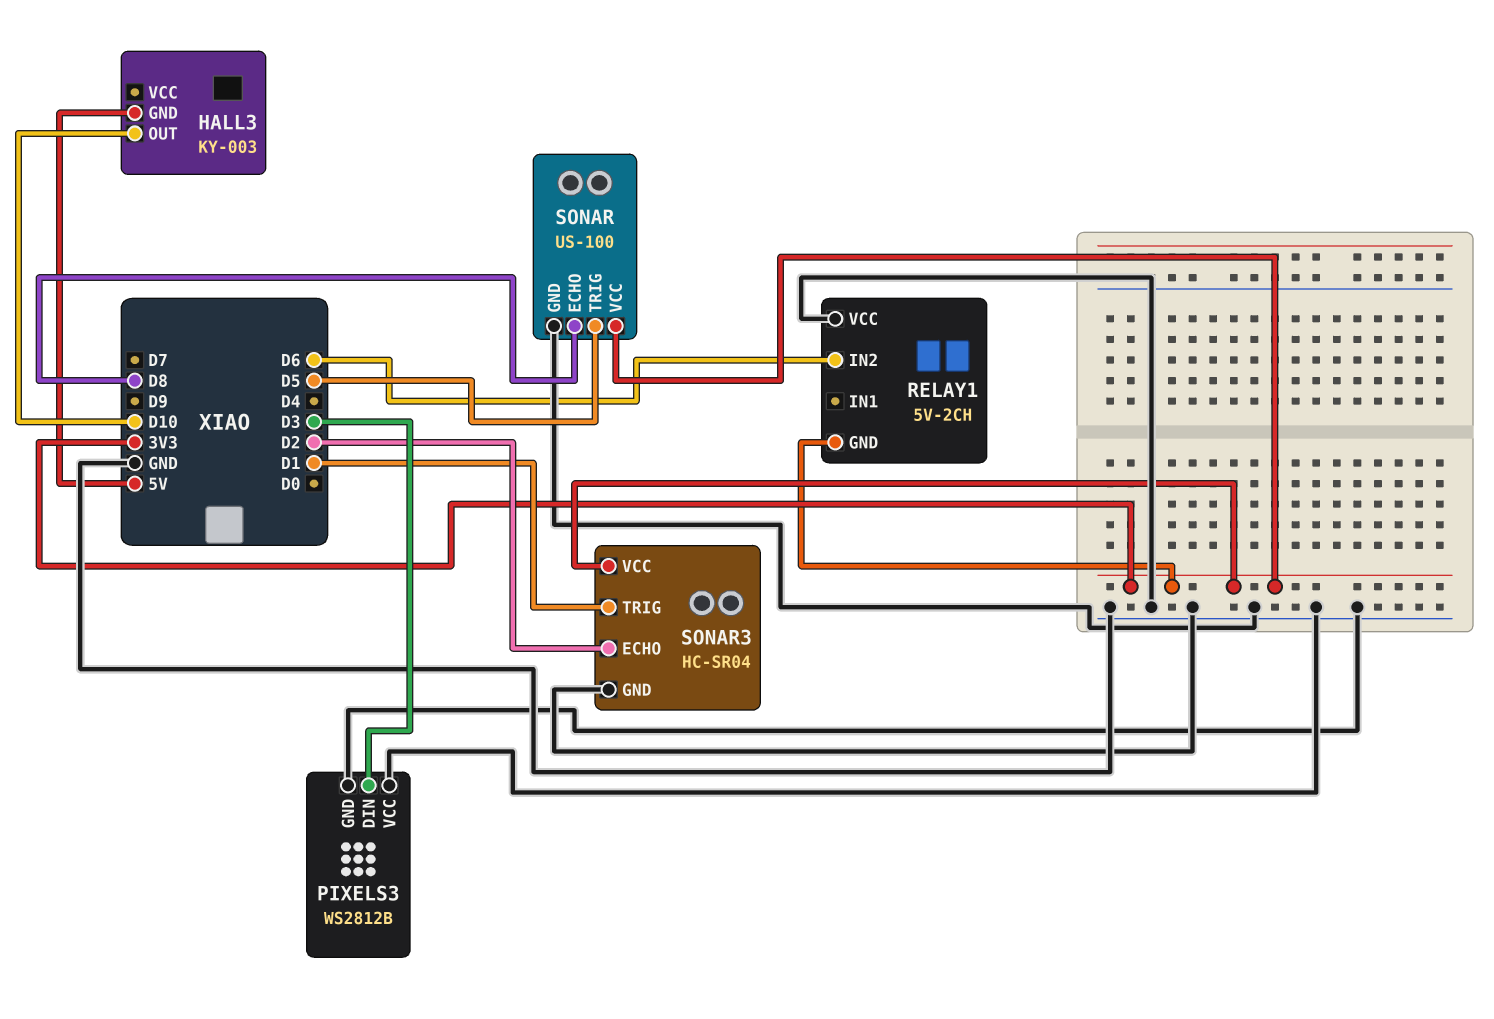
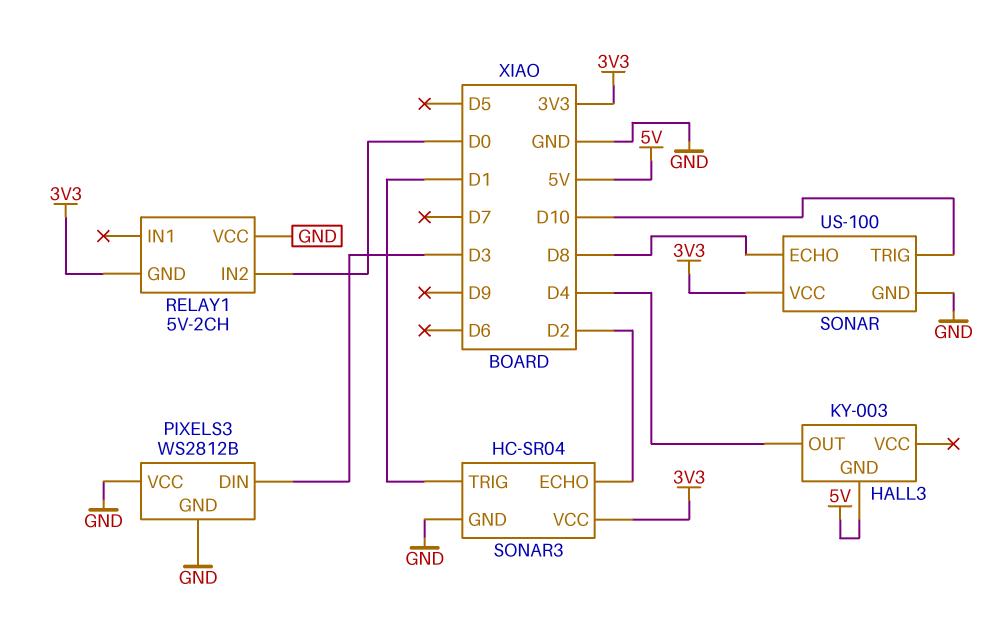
HALL3 pin OUT: D10 -> D4
RELAY1 pin IN2: D6 -> D0
SONAR pin TRIG: D5 -> D10

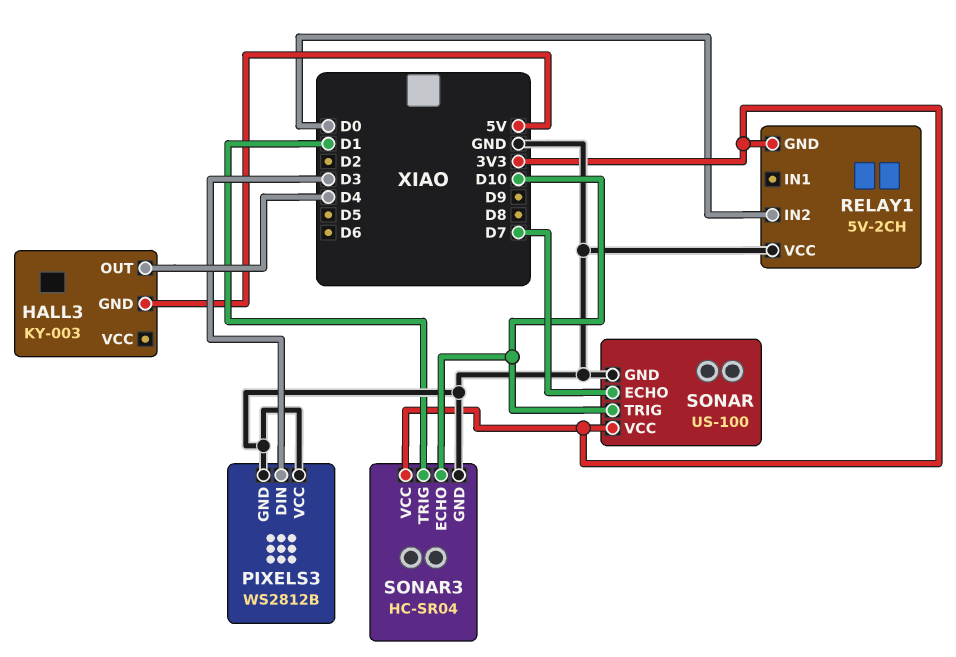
SONAR pin ECHO: D8 -> D7
SONAR3 pin ECHO: D2 -> D10

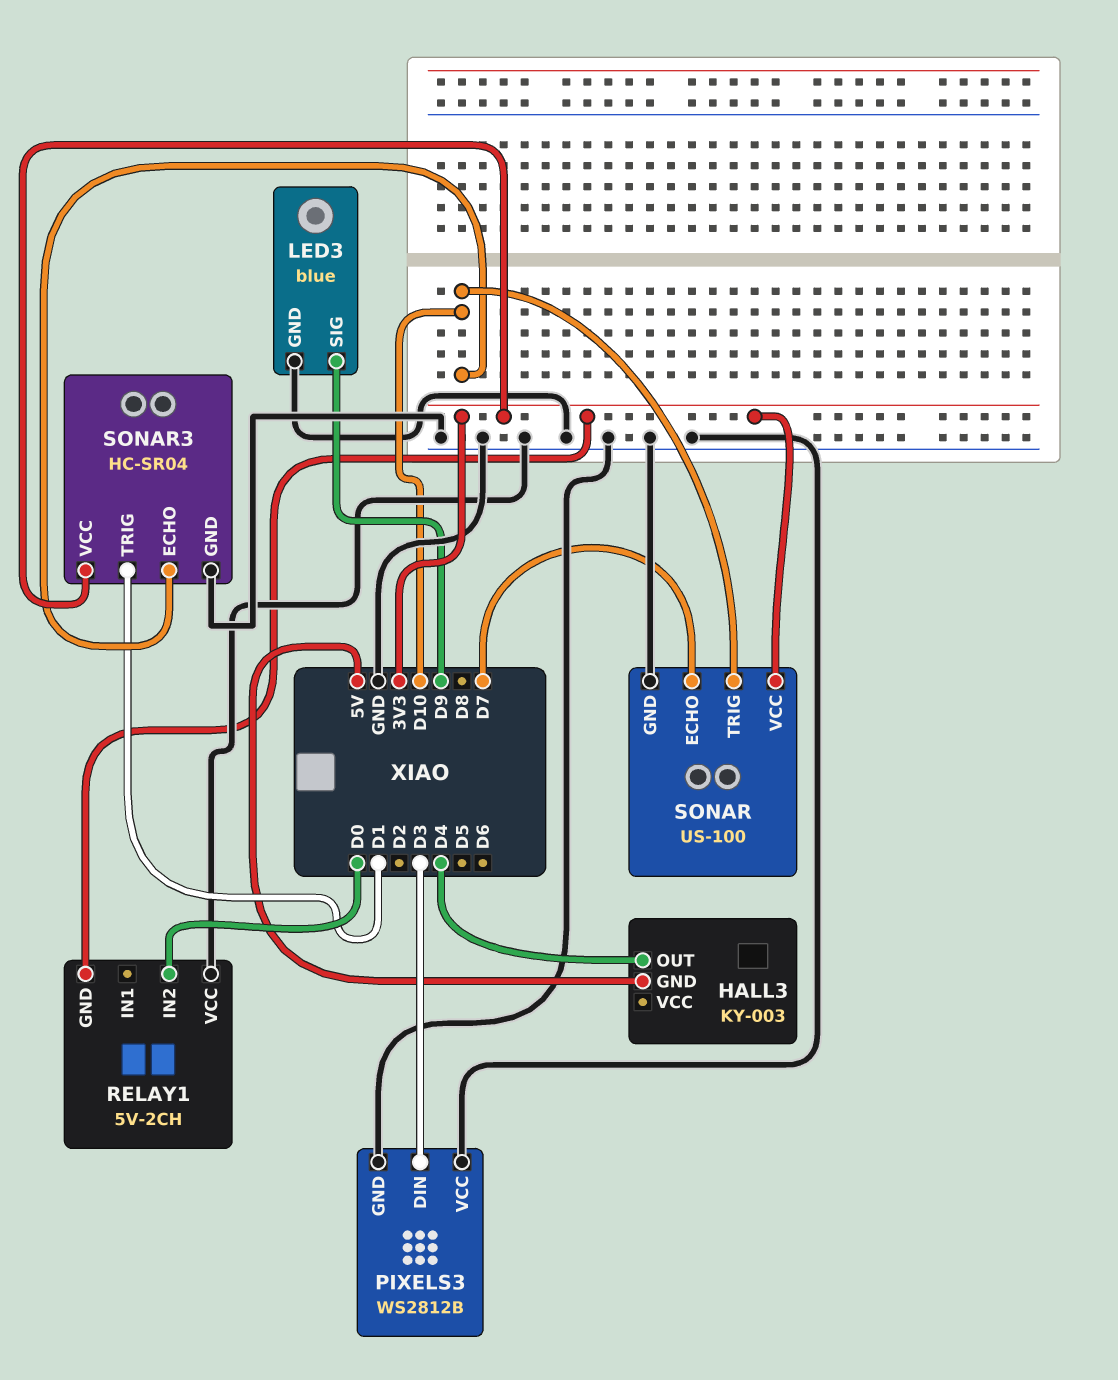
LED3: none -> blue
LED3 pin GND: none -> GND
LED3 pin SIG: none -> D9

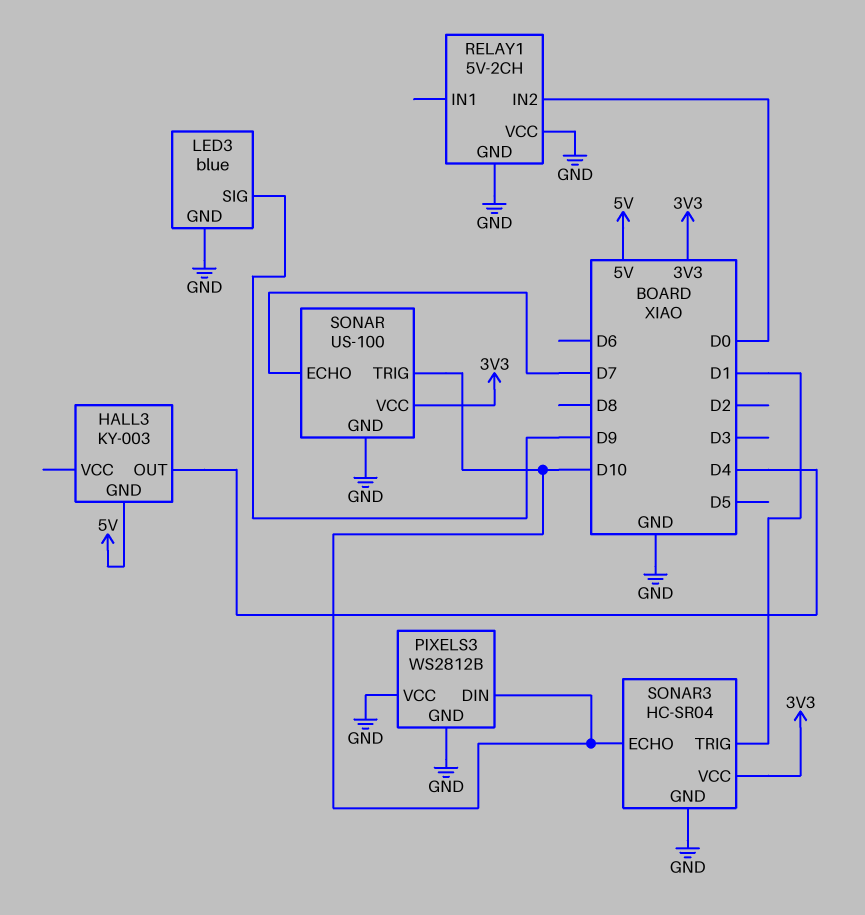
PIXELS3 pin DIN: D3 -> D10
RELAY1 pin GND: 3V3 -> GND

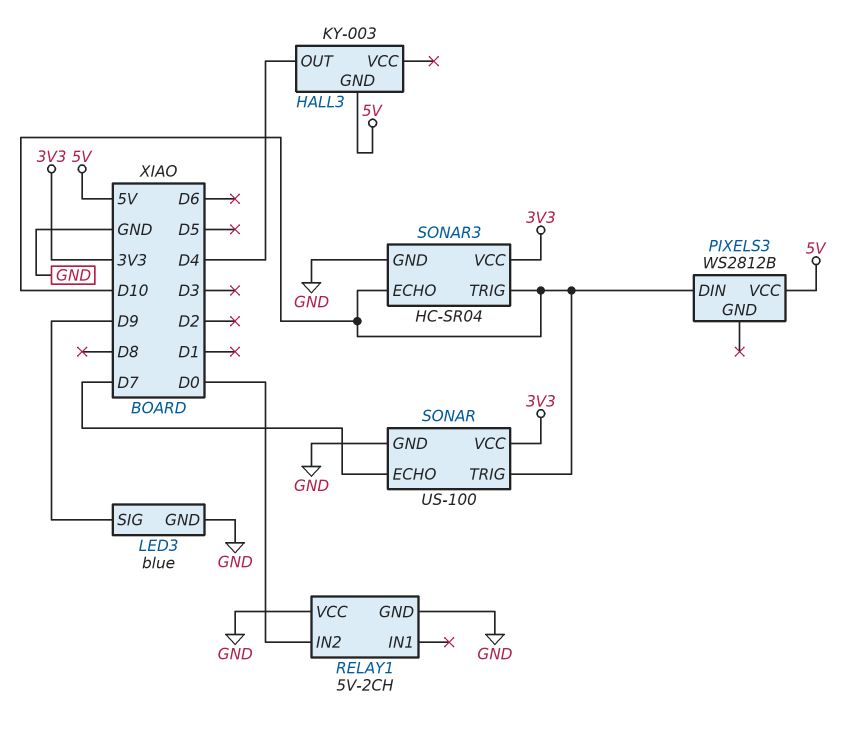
PIXELS3 pin GND: GND -> none
PIXELS3 pin VCC: GND -> 5V
SONAR3 pin TRIG: D1 -> D10

